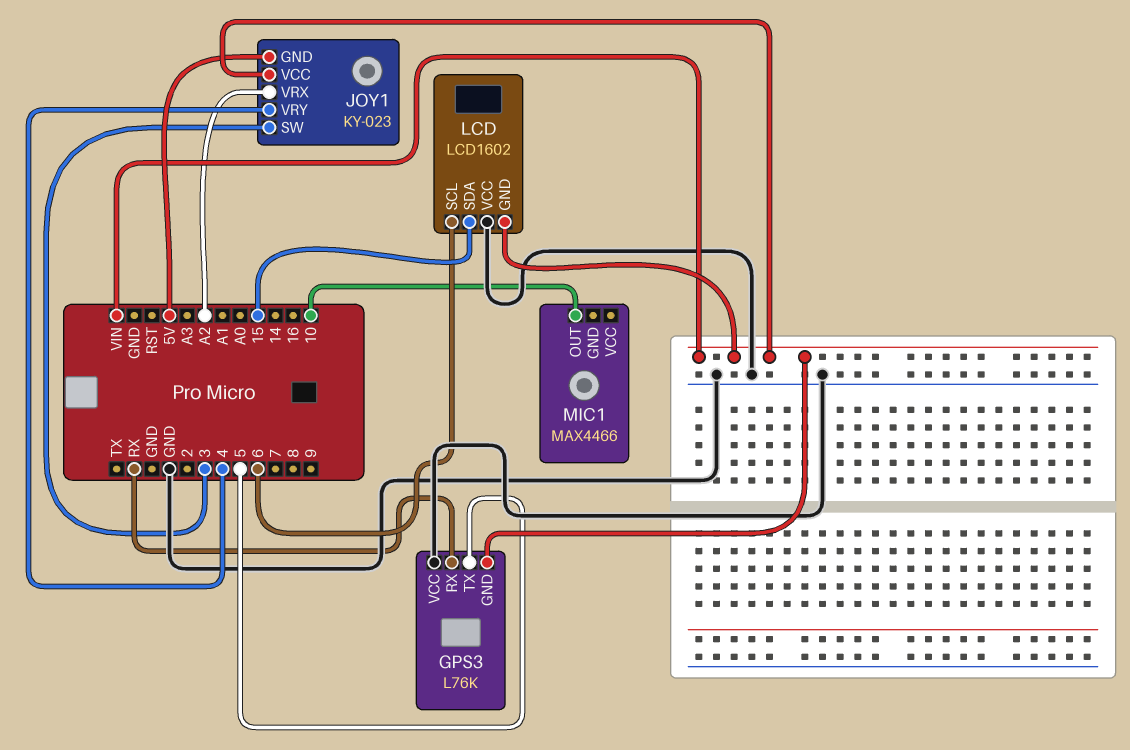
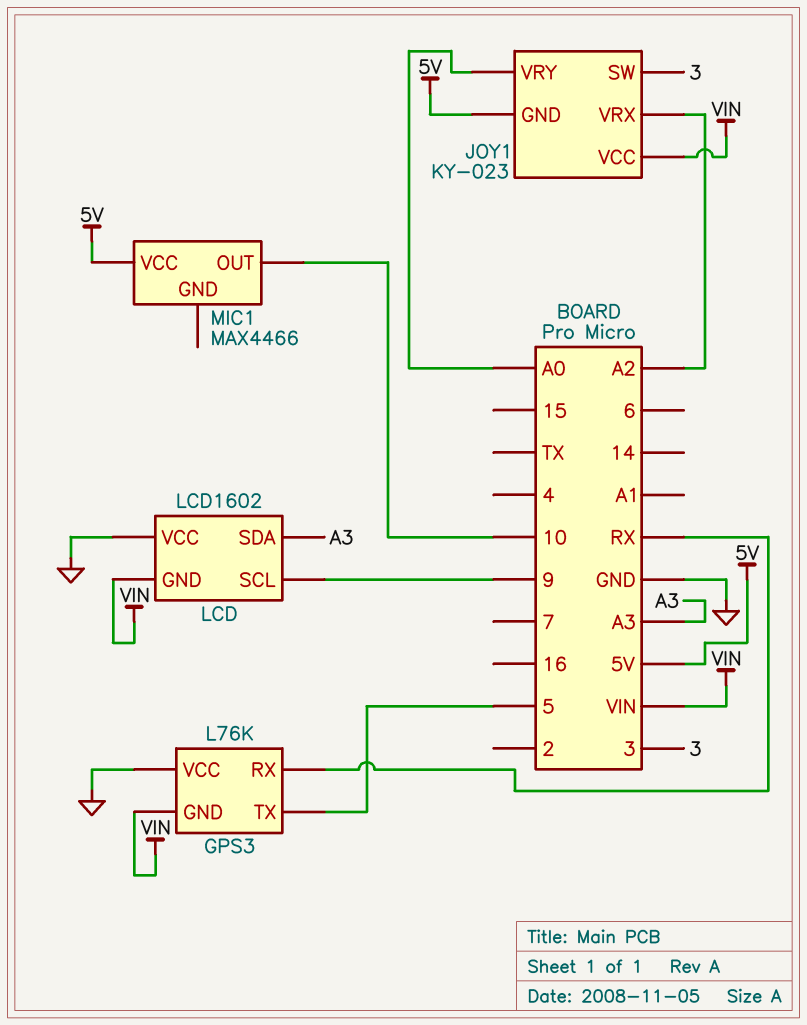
JOY1 pin VRY: 4 -> A0
LCD pin SCL: 6 -> 9
LCD pin SDA: 15 -> A3
MIC1 pin VCC: none -> 5V

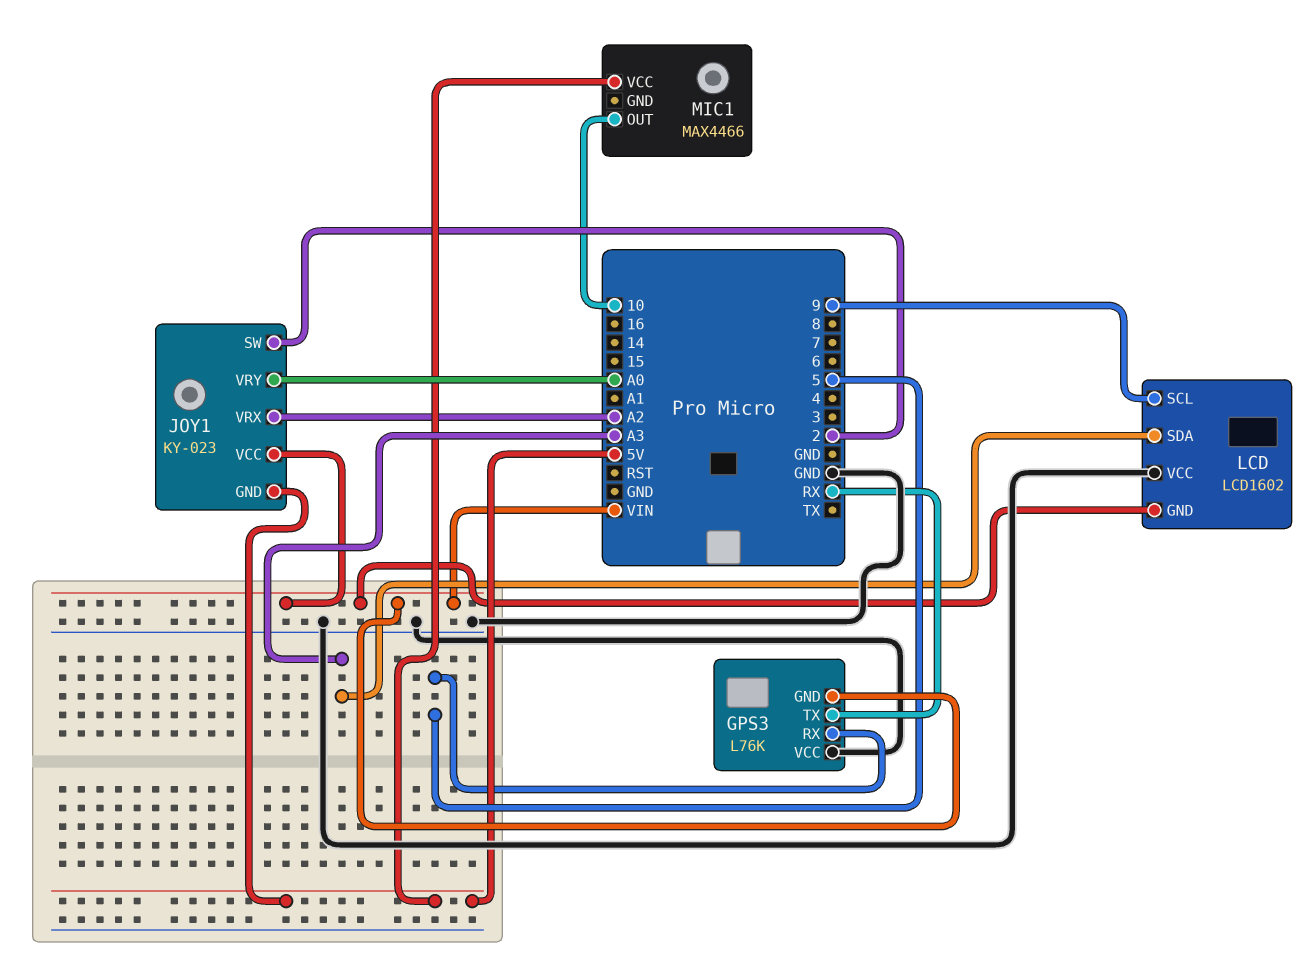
GPS3 pin RX: RX -> 5
GPS3 pin TX: 5 -> RX
JOY1 pin SW: 3 -> 2

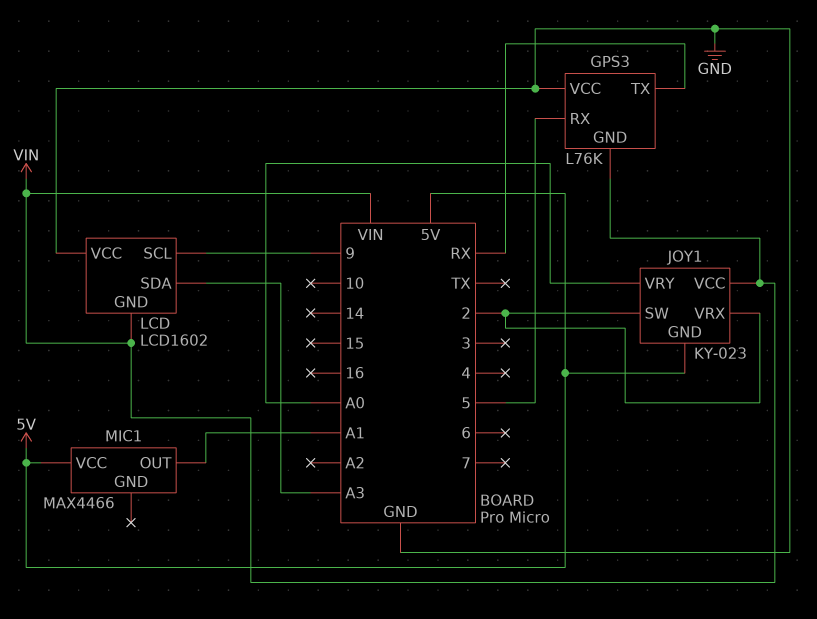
JOY1 pin VRX: A2 -> 2
MIC1 pin OUT: 10 -> A1

